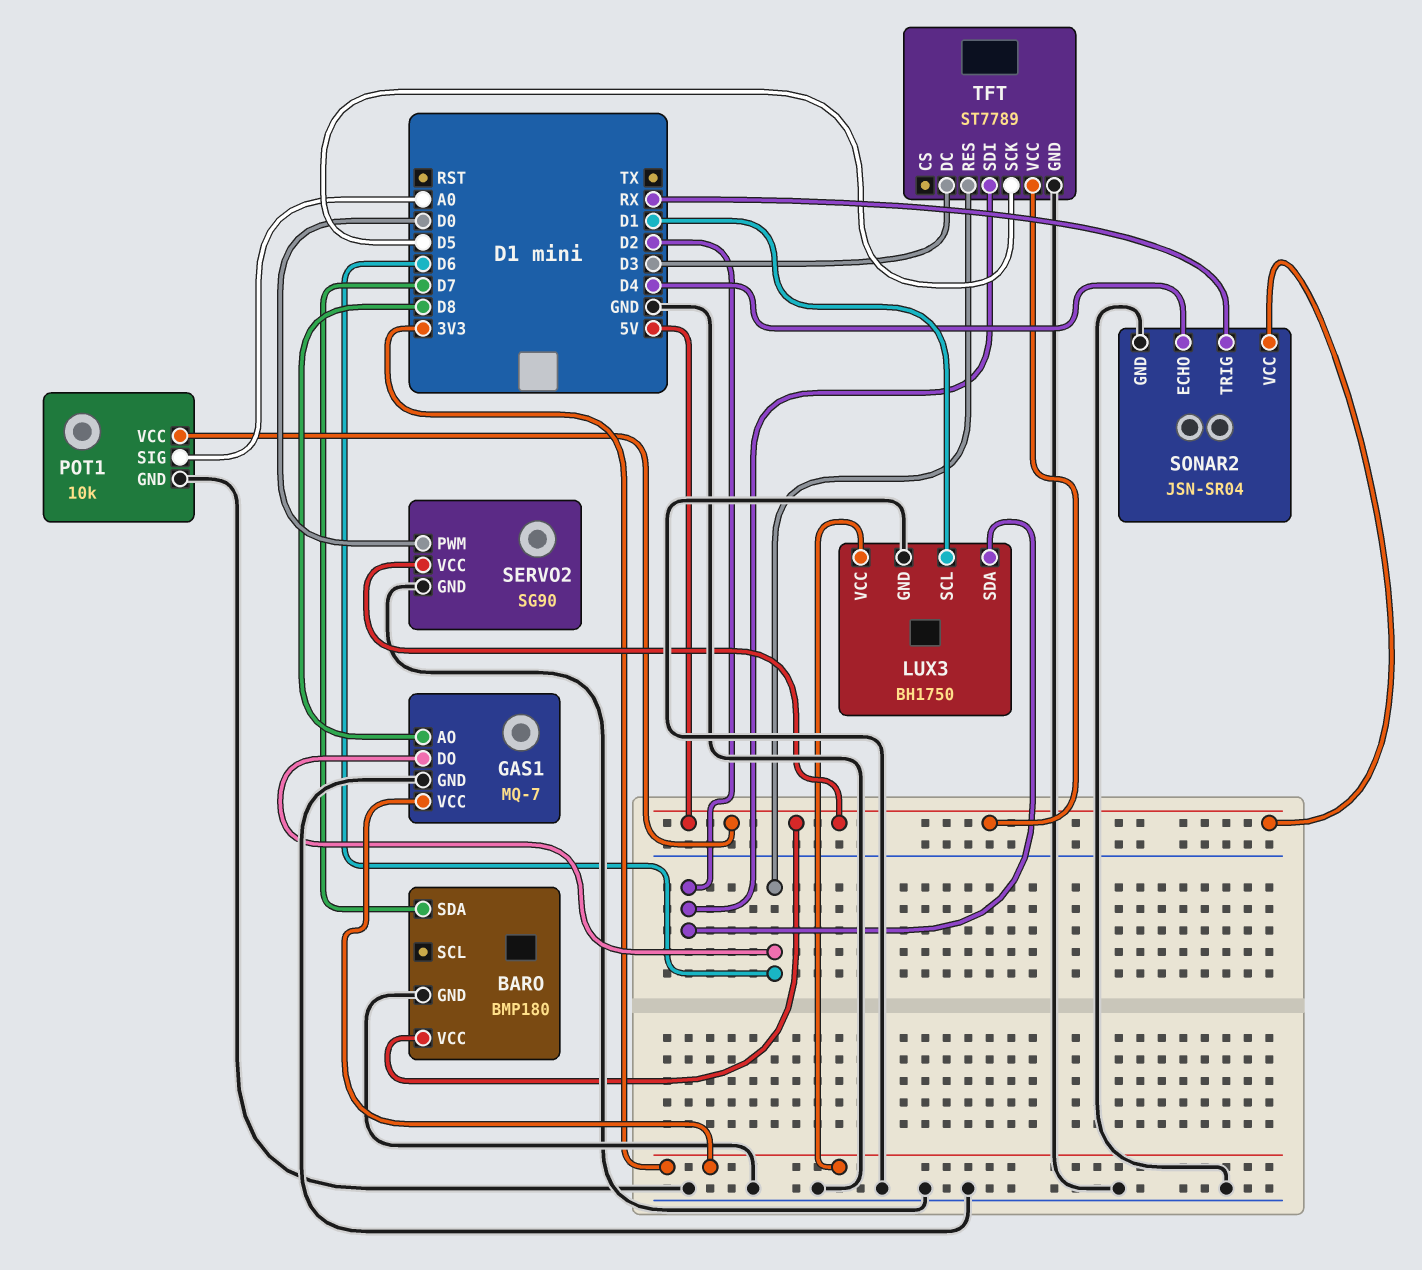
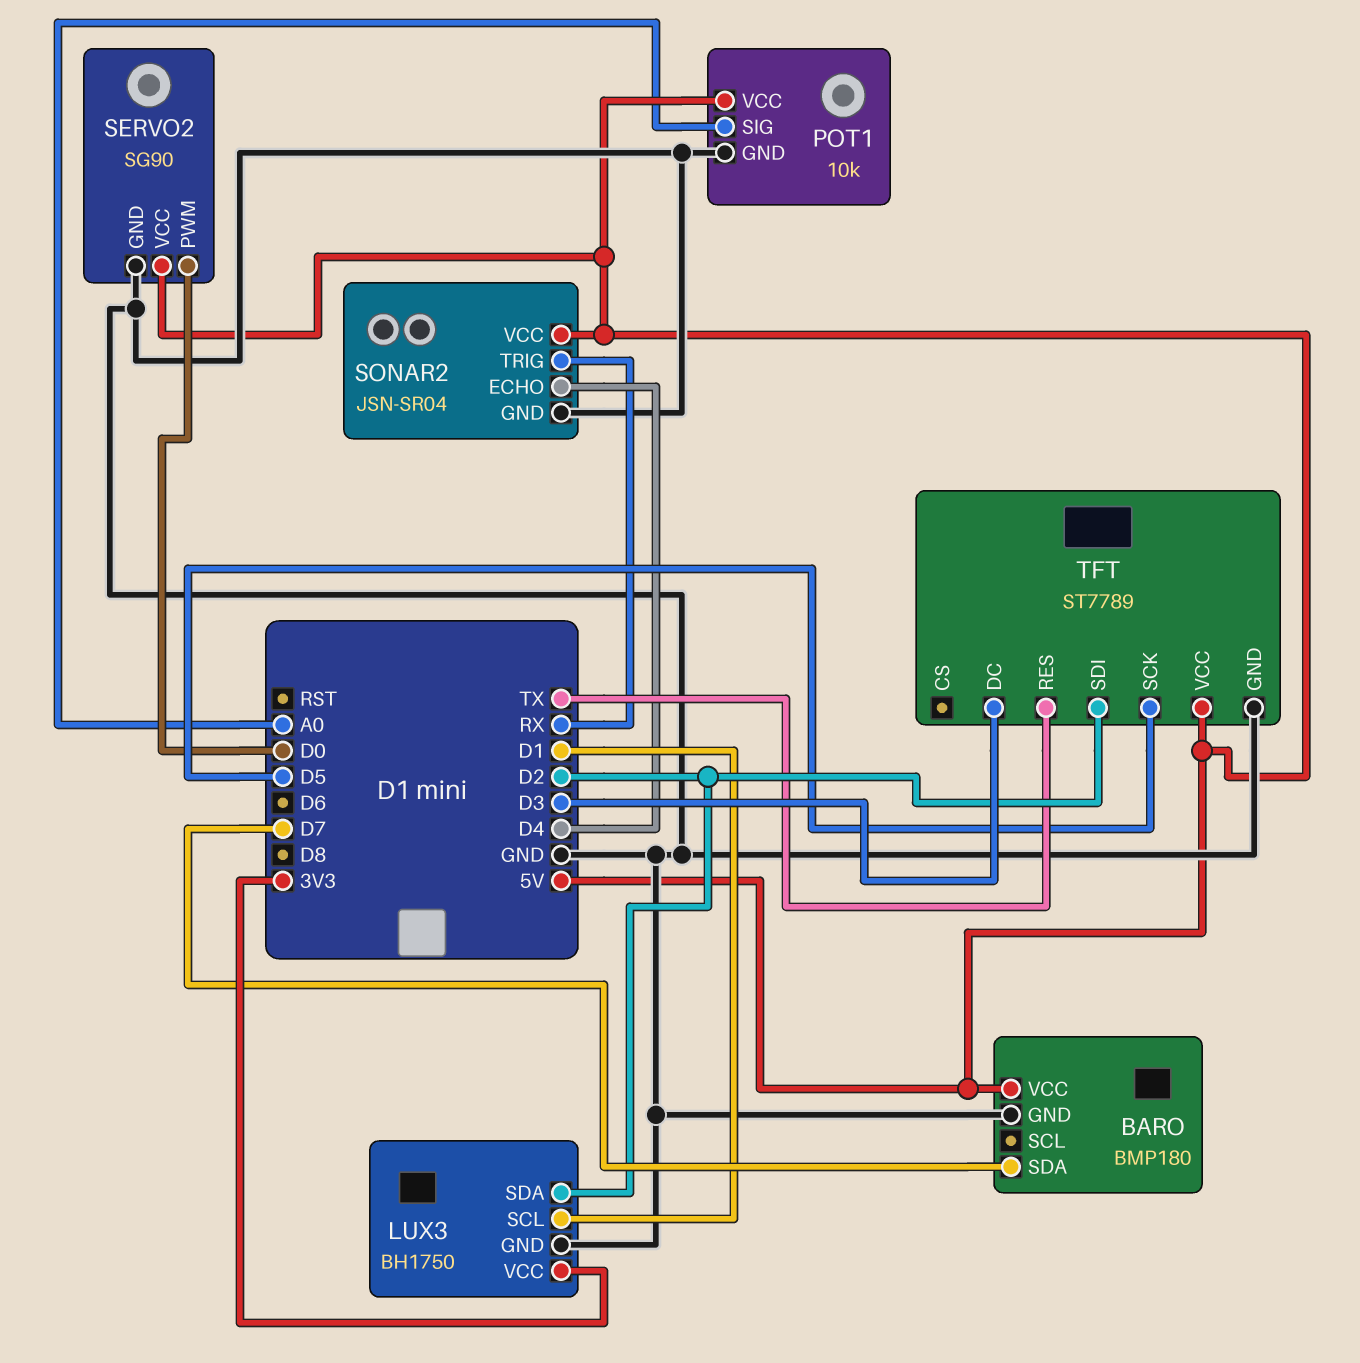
GAS1: MQ-7 -> none
GAS1 pin AO: D8 -> none
GAS1 pin DO: D6 -> none
GAS1 pin GND: GND -> none
GAS1 pin VCC: 3V3 -> none
TFT pin RES: D6 -> TX

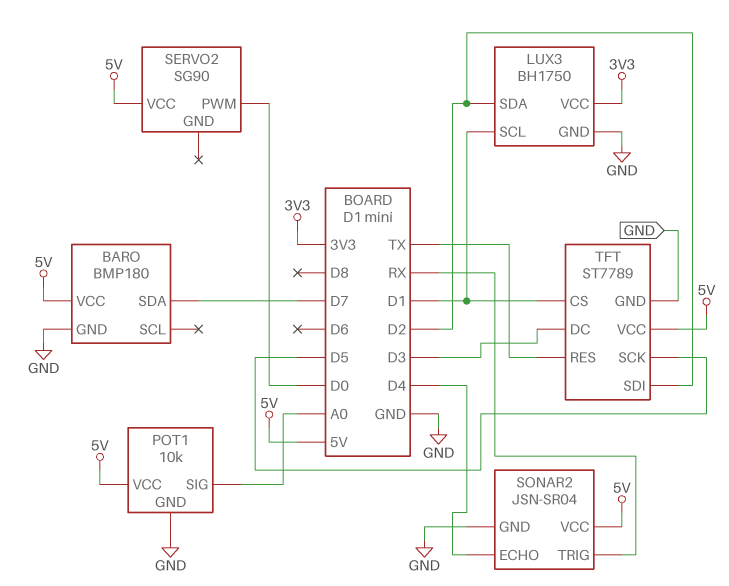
SERVO2 pin GND: GND -> none
TFT pin CS: none -> D1

